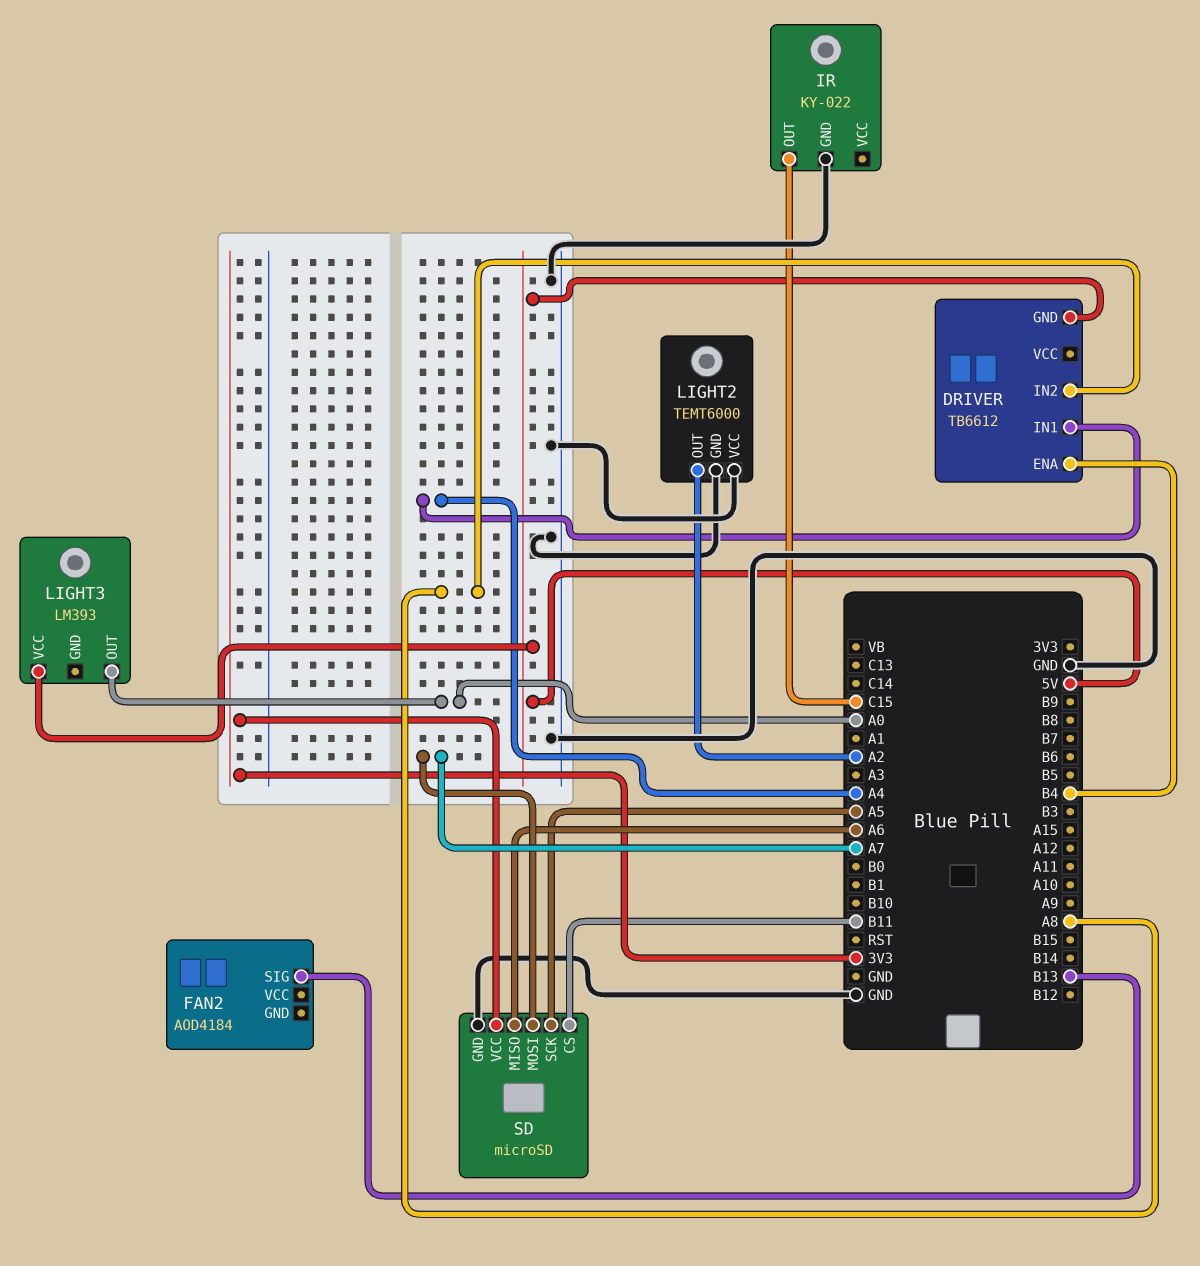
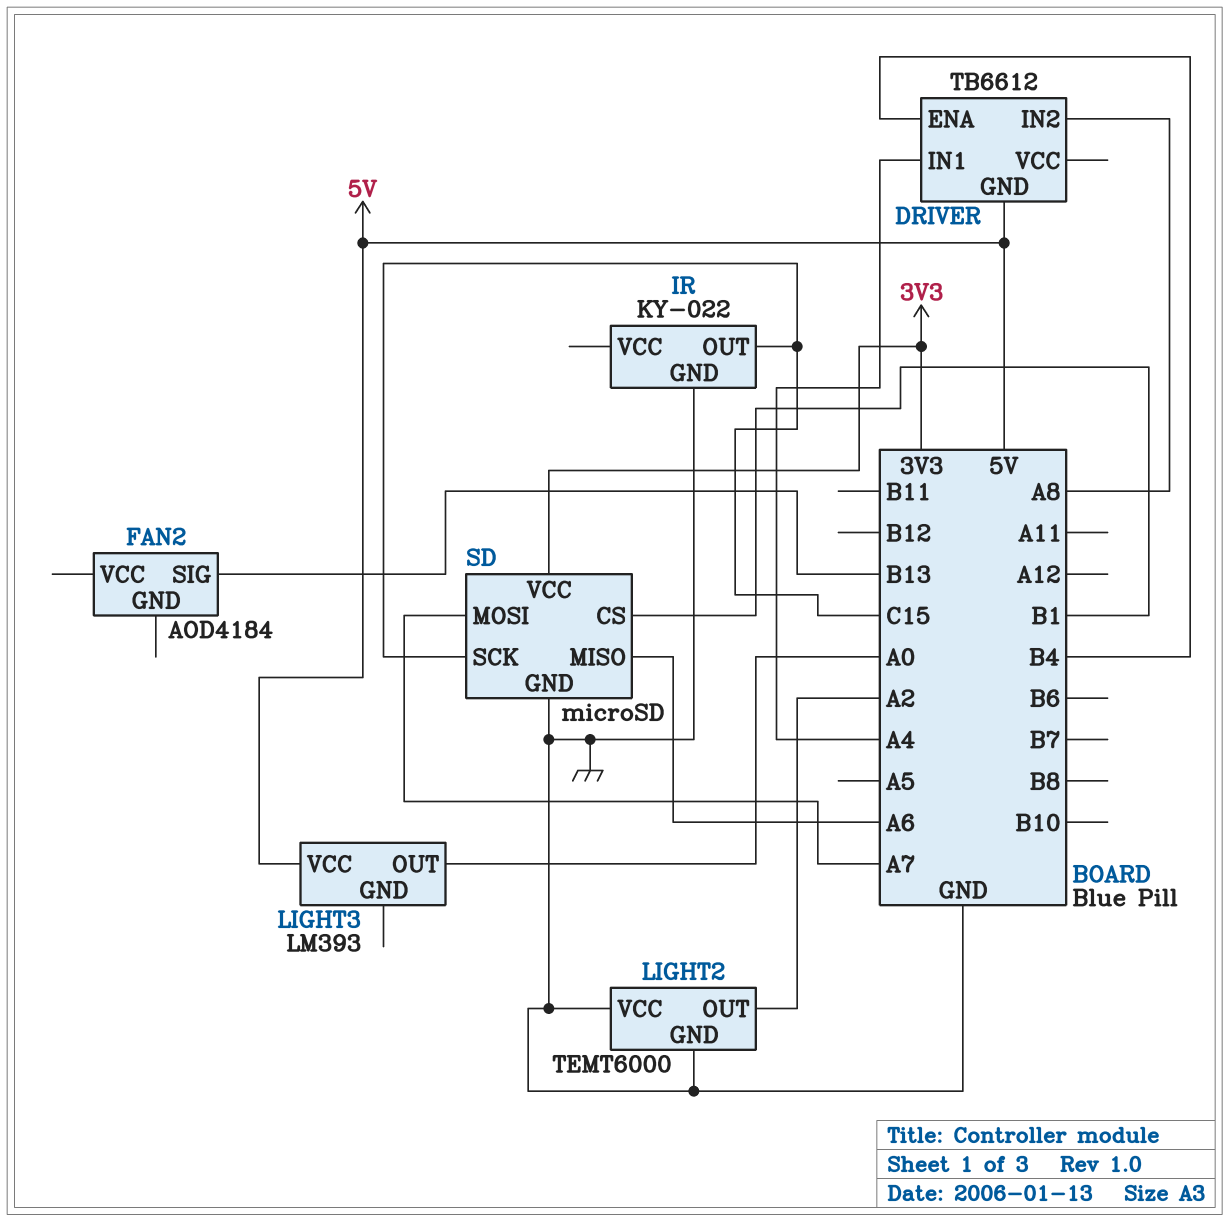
SD pin CS: B11 -> B1
SD pin SCK: A5 -> C15

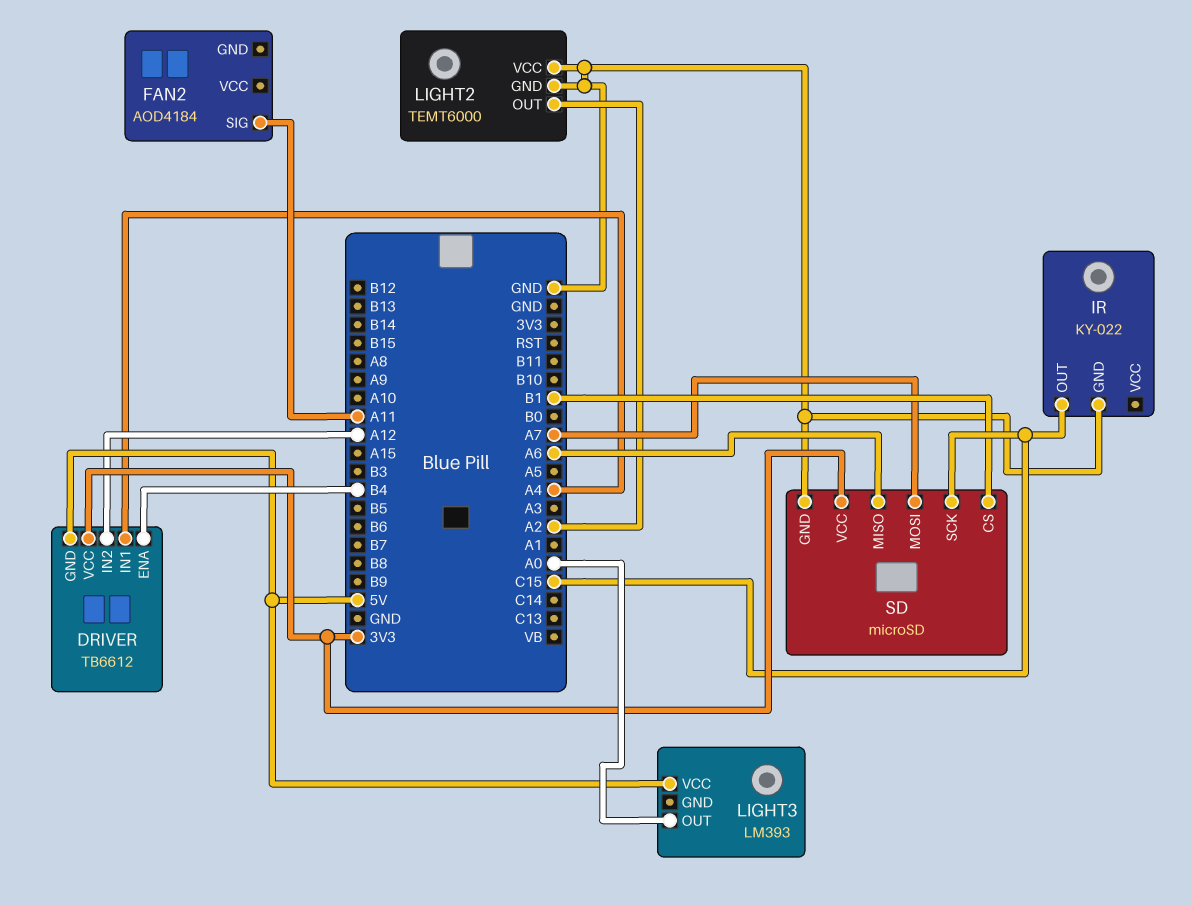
DRIVER pin IN2: A8 -> A12
DRIVER pin VCC: none -> 3V3
FAN2 pin SIG: B13 -> A11

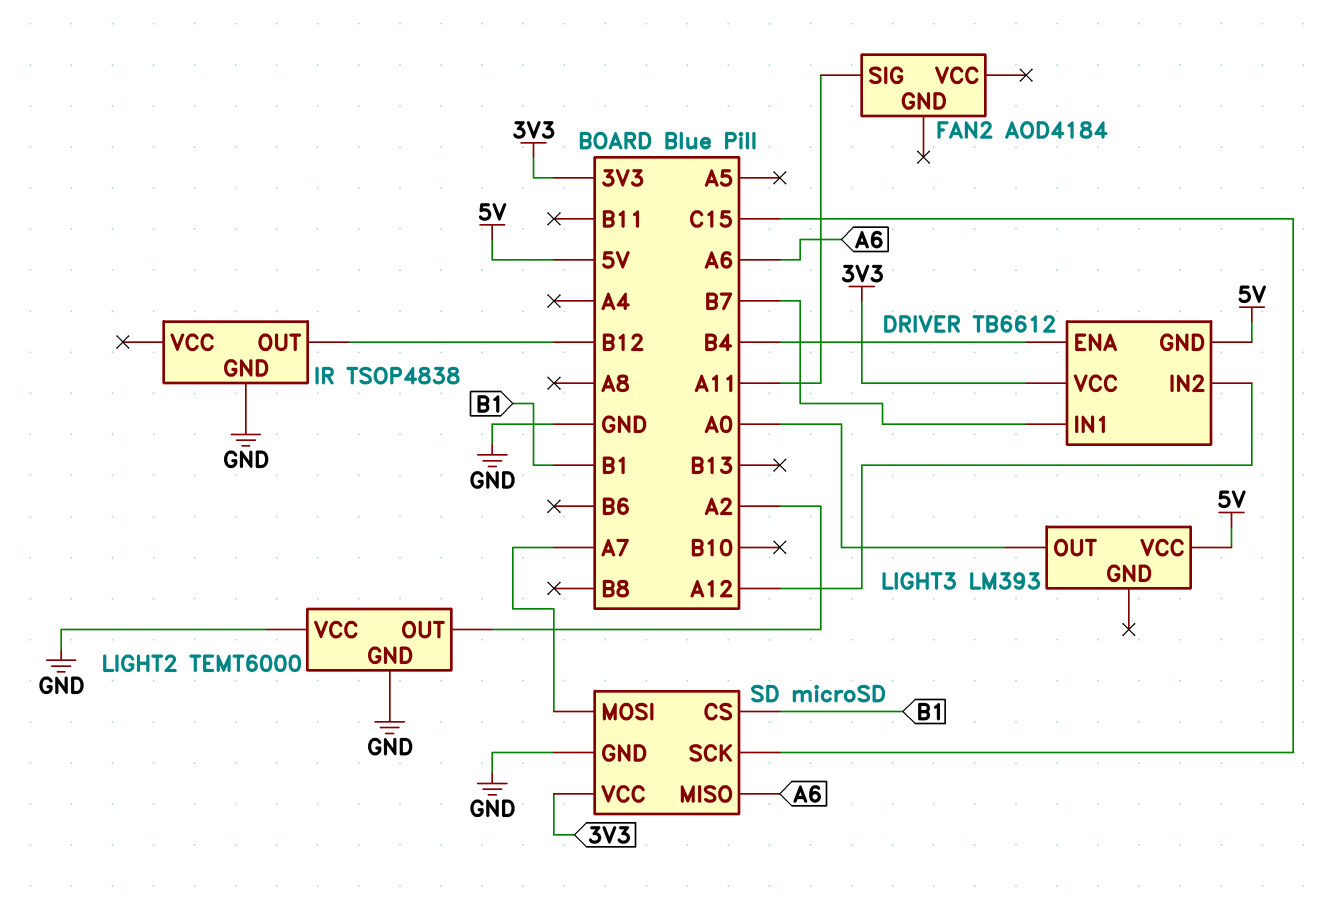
DRIVER pin IN1: A4 -> B7
IR: KY-022 -> TSOP4838
IR pin OUT: C15 -> B12

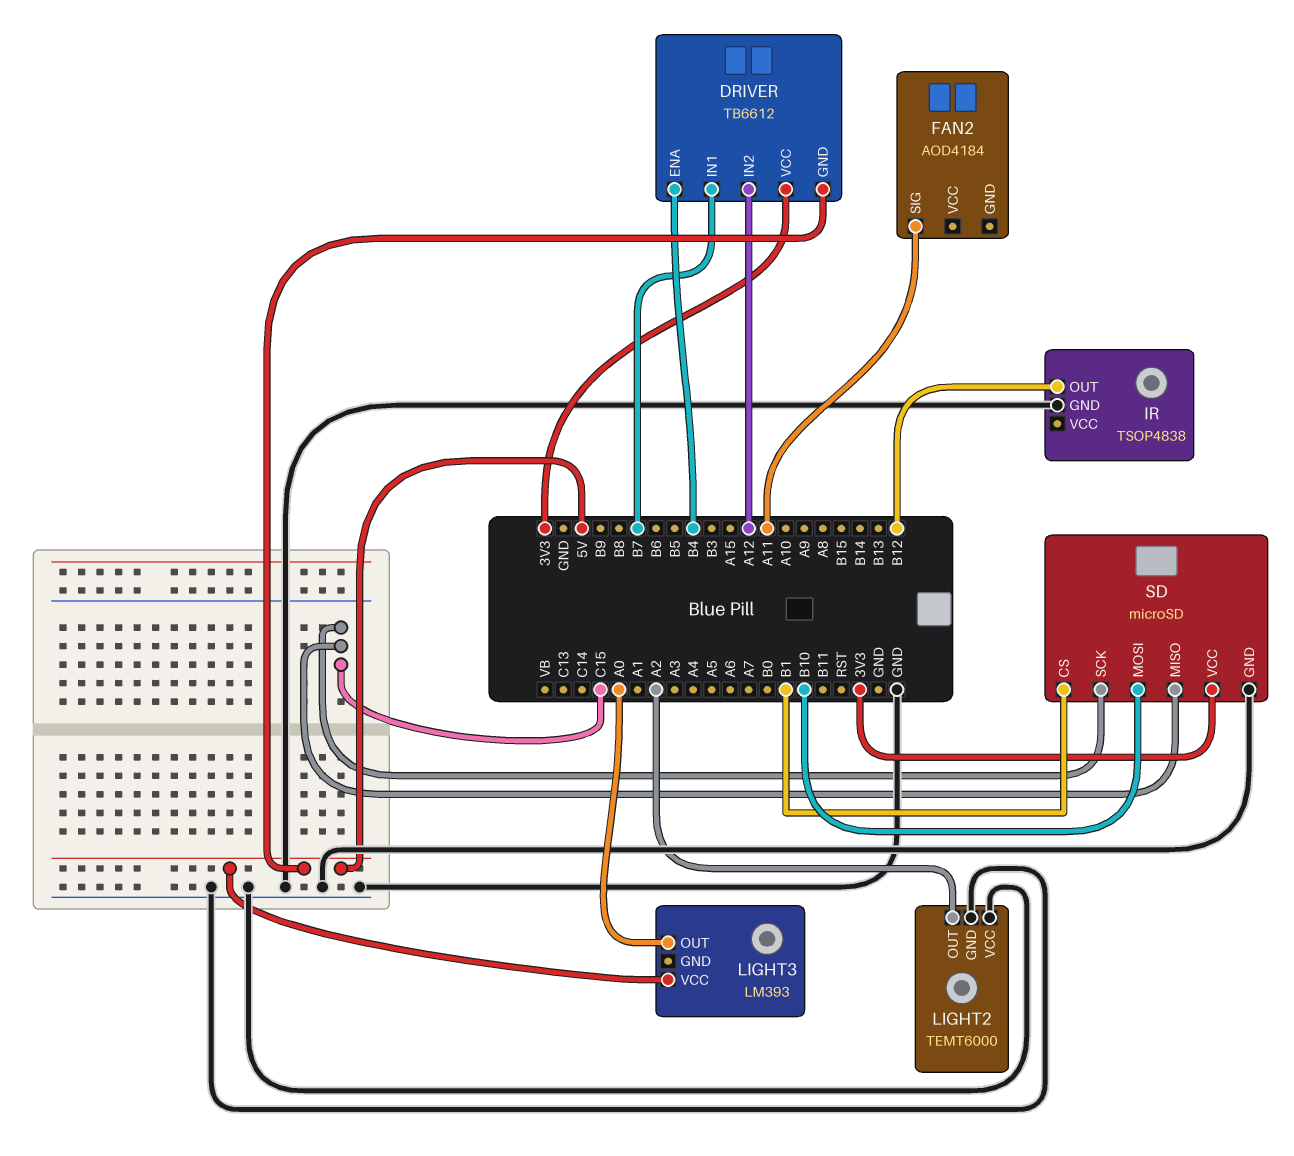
SD pin MISO: A6 -> C15
SD pin MOSI: A7 -> B10

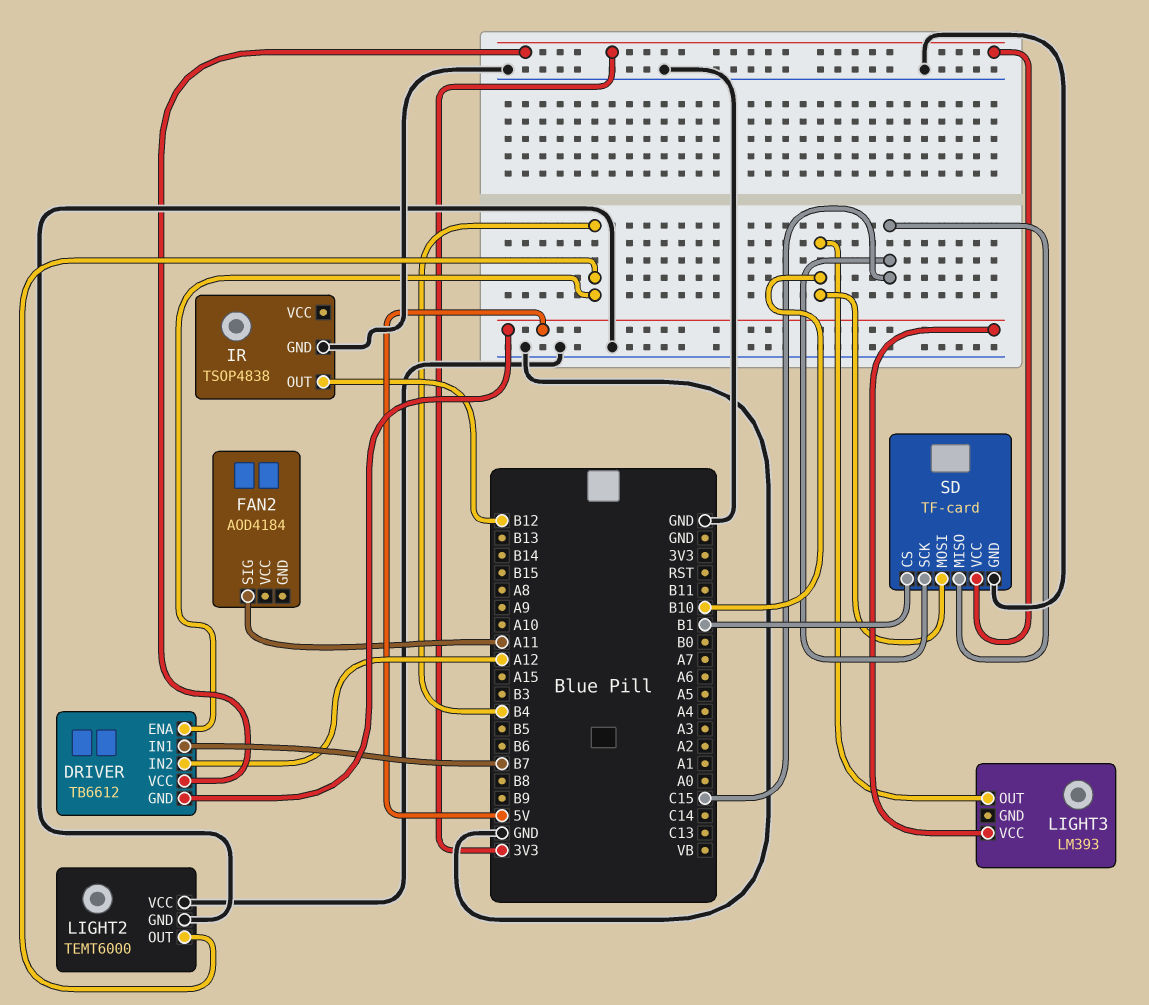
LIGHT2 pin OUT: A2 -> B4
LIGHT3 pin OUT: A0 -> B10
SD: microSD -> TF-card

